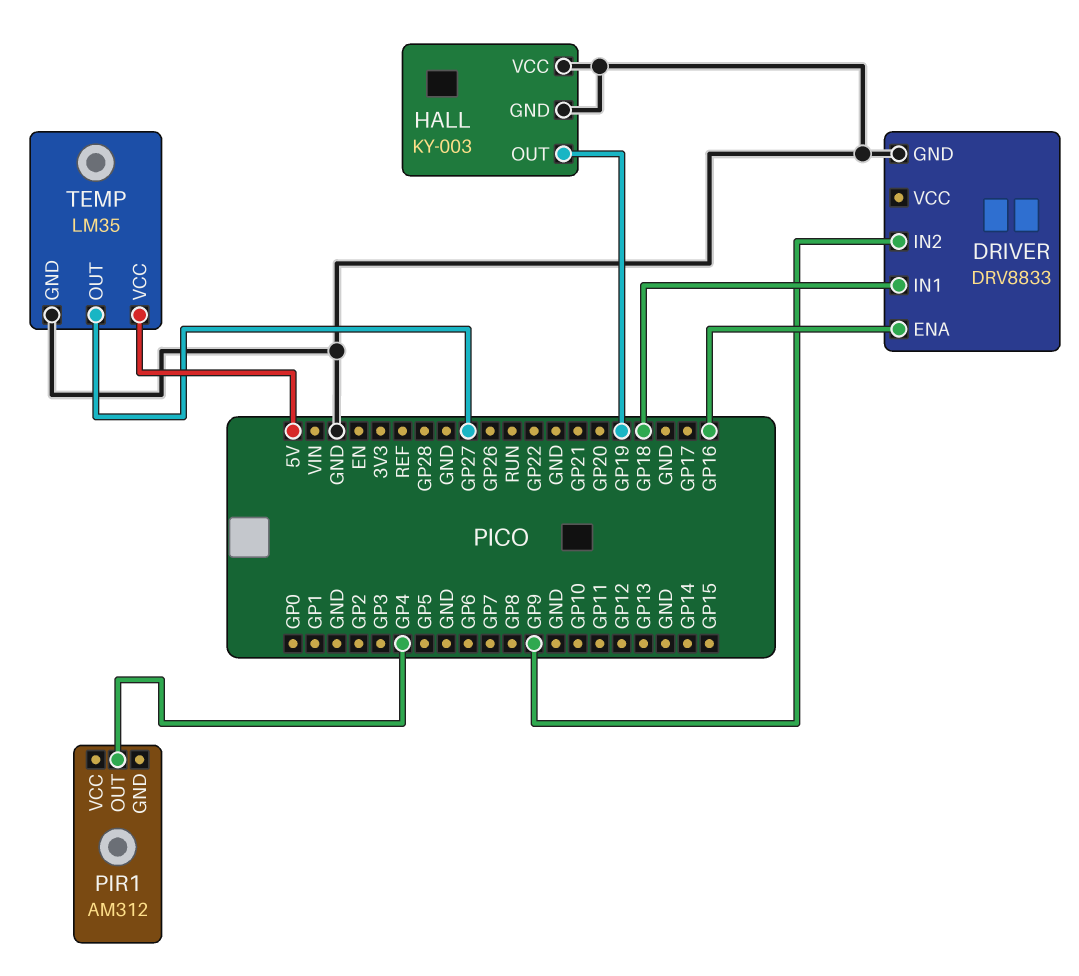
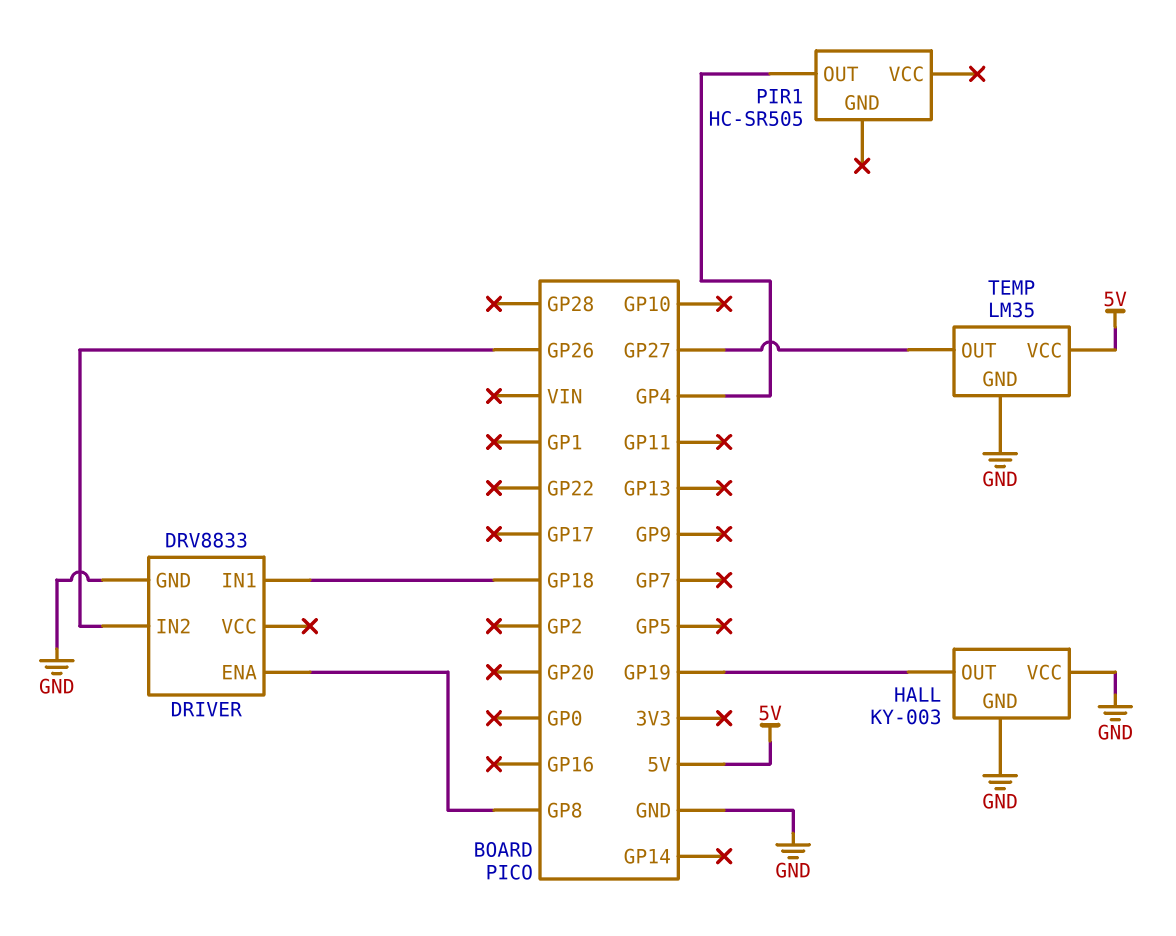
DRIVER pin ENA: GP16 -> GP8
DRIVER pin IN2: GP9 -> GP26
PIR1: AM312 -> HC-SR505

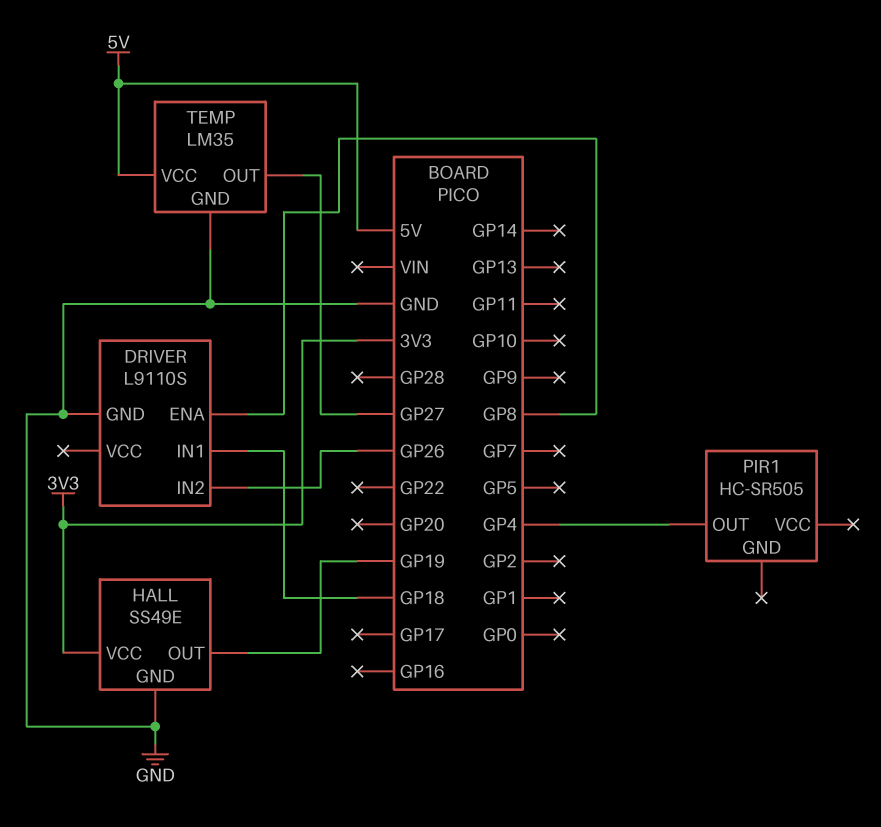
DRIVER: DRV8833 -> L9110S
HALL: KY-003 -> SS49E
HALL pin VCC: GND -> 3V3

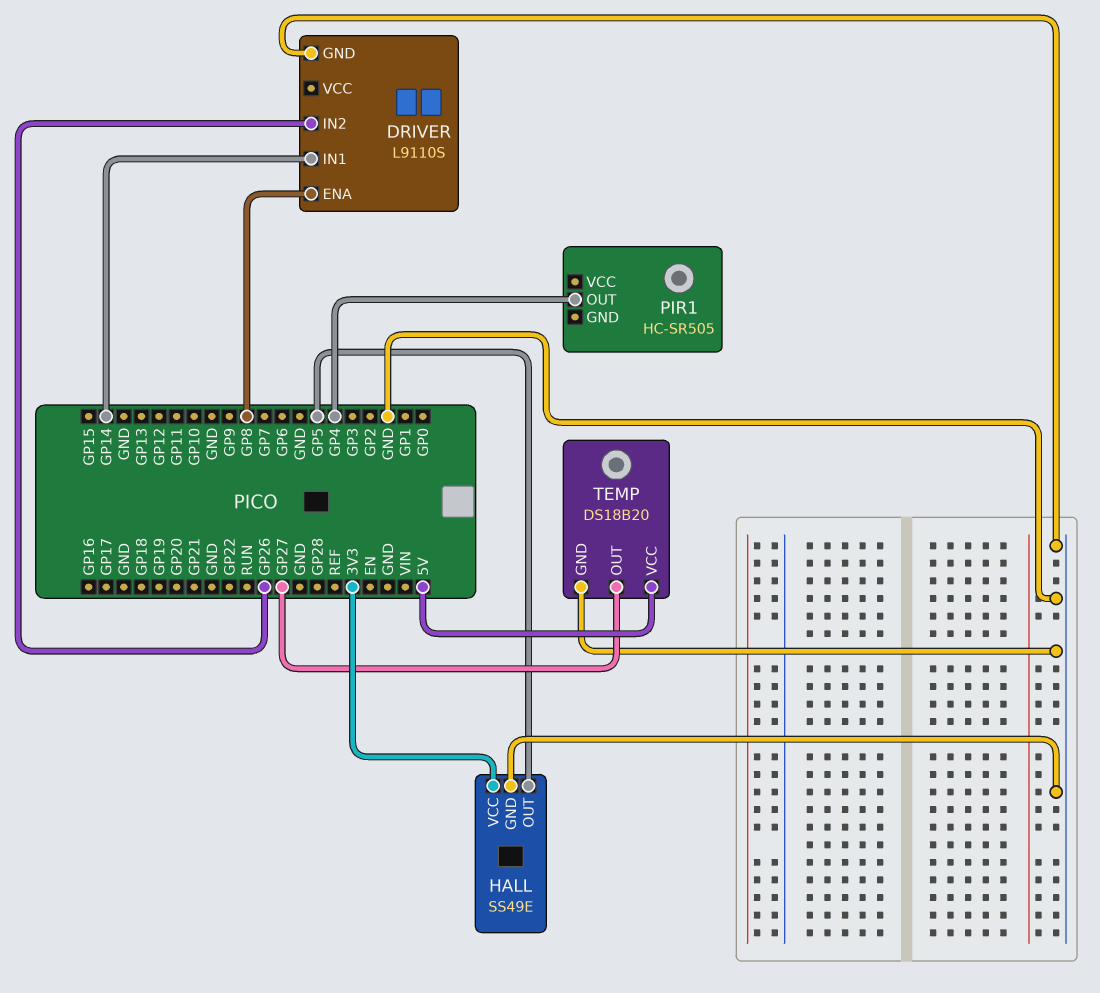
DRIVER pin IN1: GP18 -> GP14
HALL pin OUT: GP19 -> GP5
TEMP: LM35 -> DS18B20

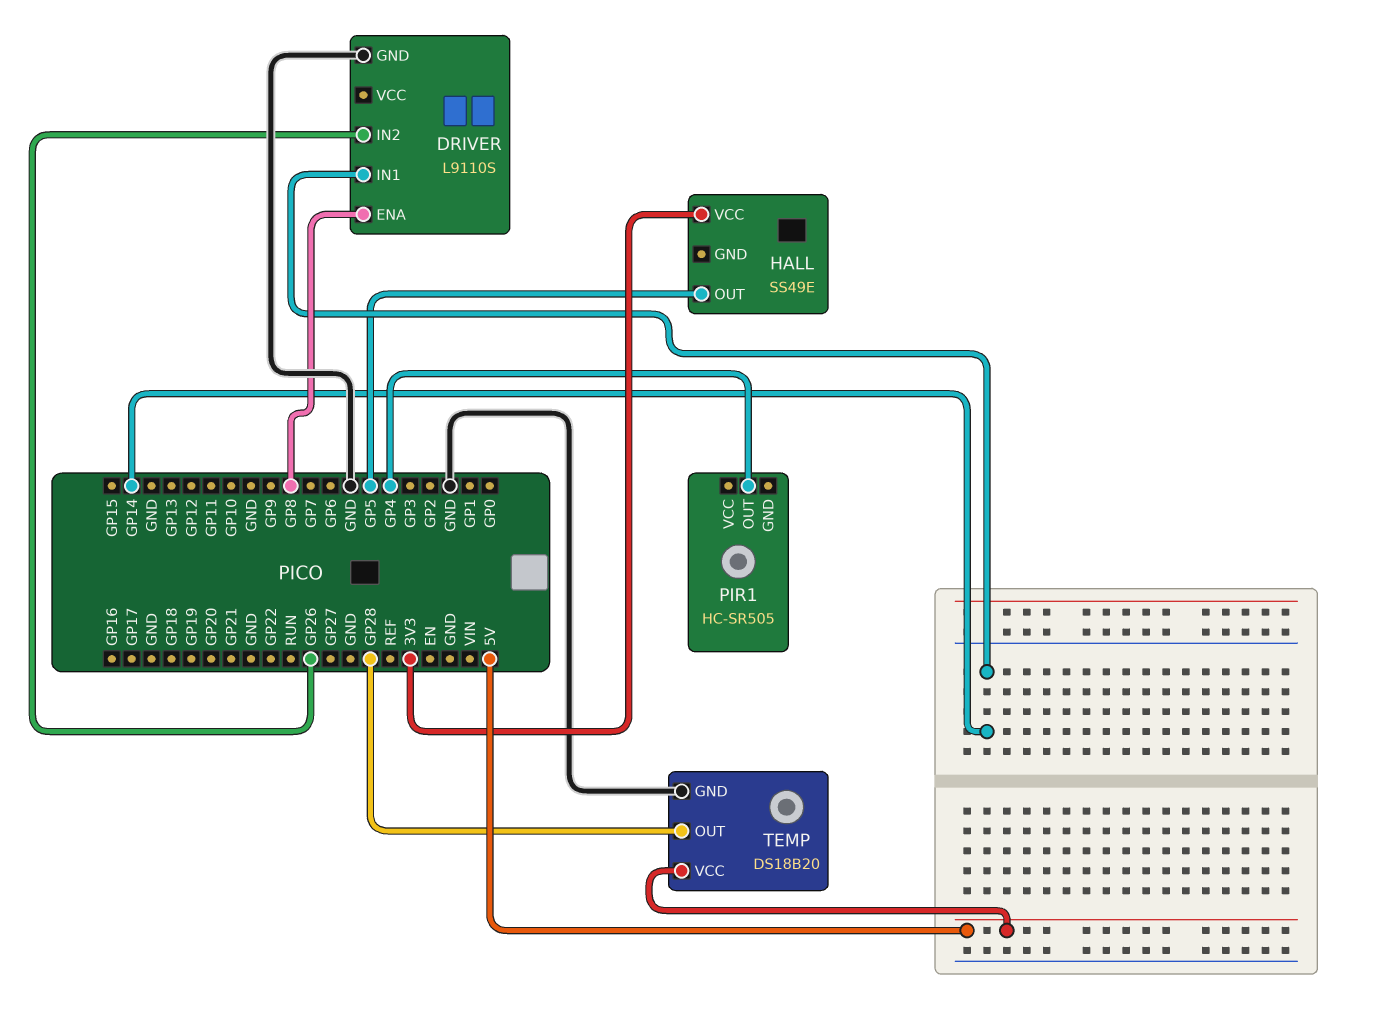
HALL pin GND: GND -> none
TEMP pin OUT: GP27 -> GP28

